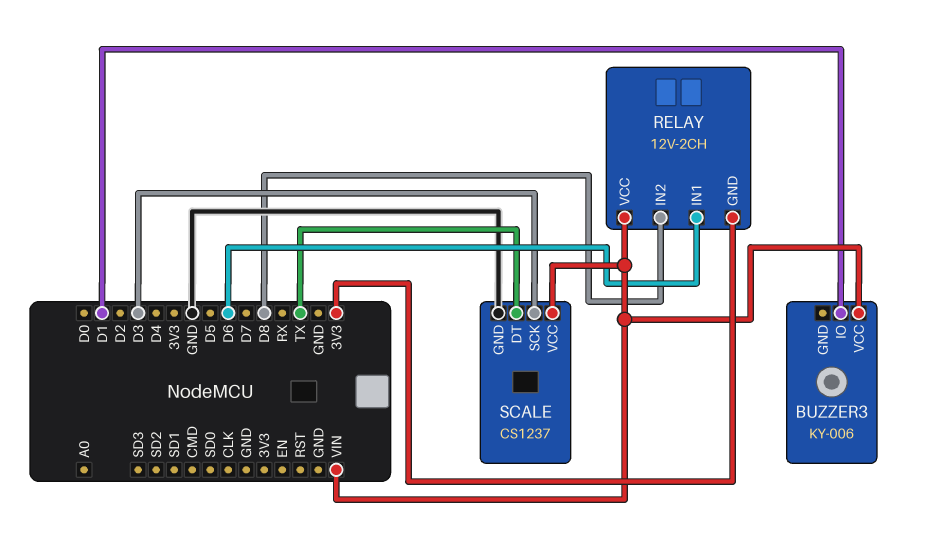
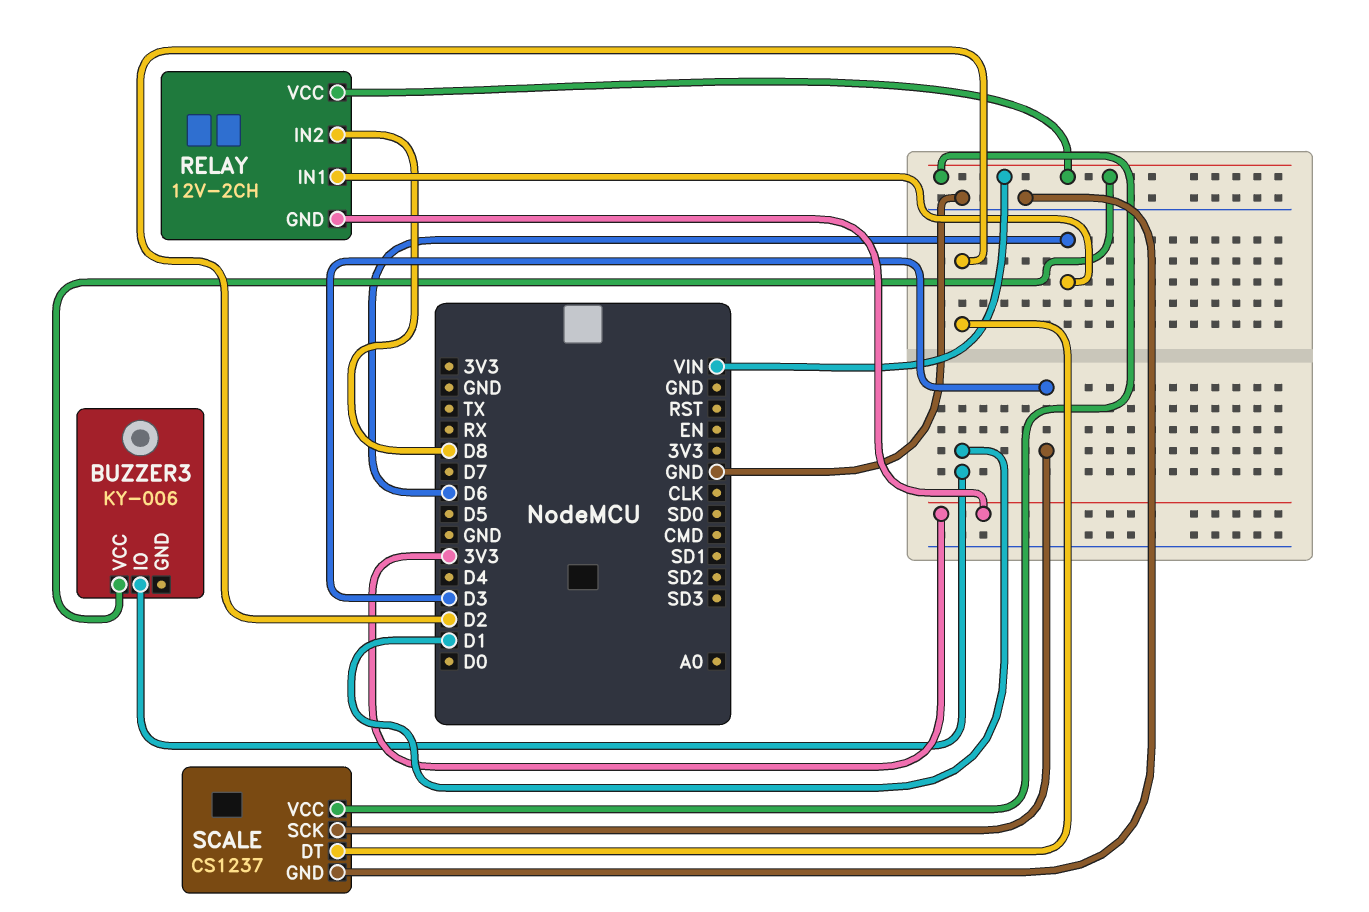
SCALE pin DT: TX -> D2

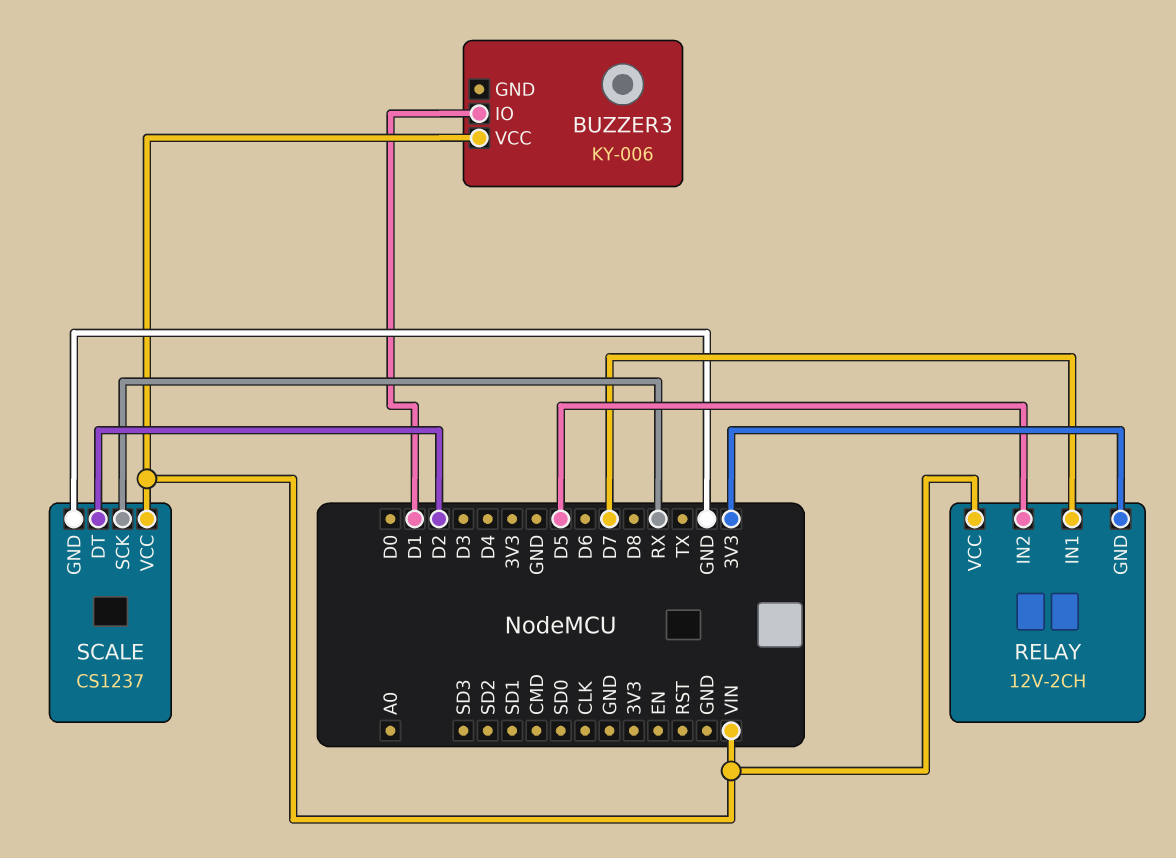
RELAY pin IN1: D6 -> D7
RELAY pin IN2: D8 -> D5
SCALE pin SCK: D3 -> RX

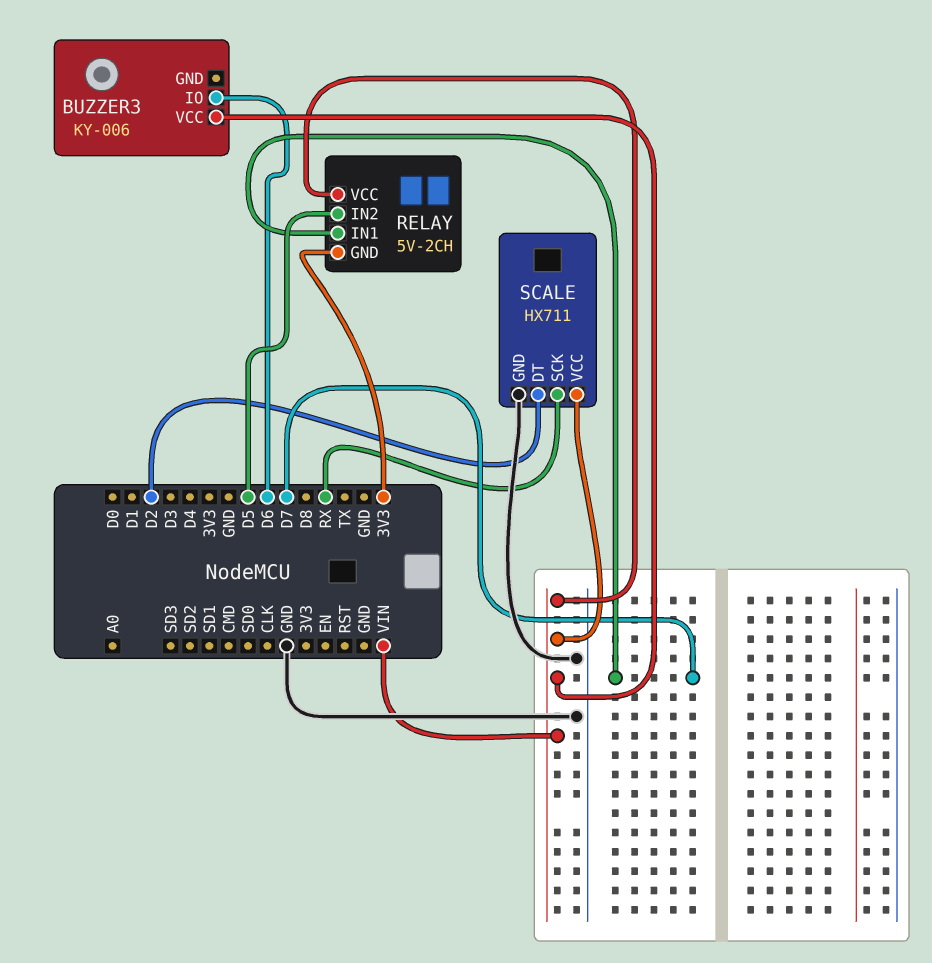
BUZZER3 pin IO: D1 -> D6
RELAY: 12V-2CH -> 5V-2CH
SCALE: CS1237 -> HX711

